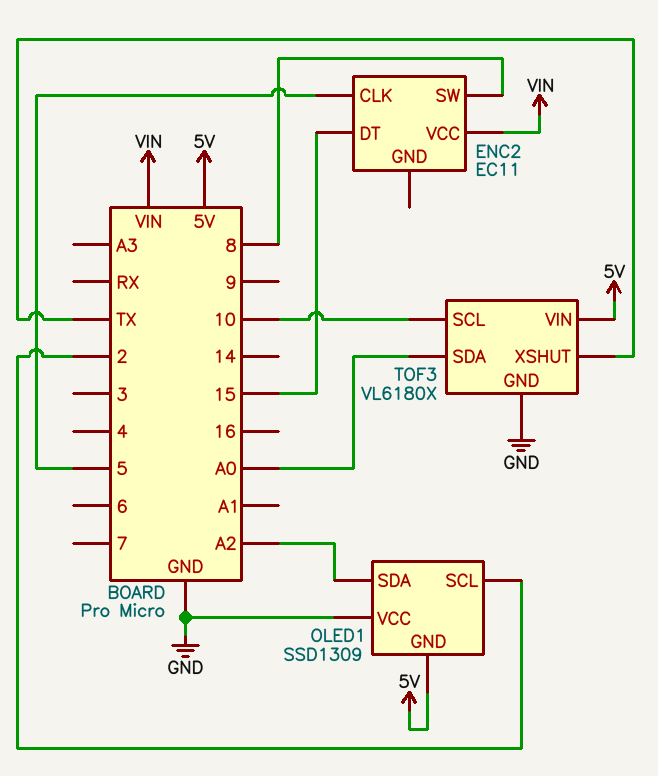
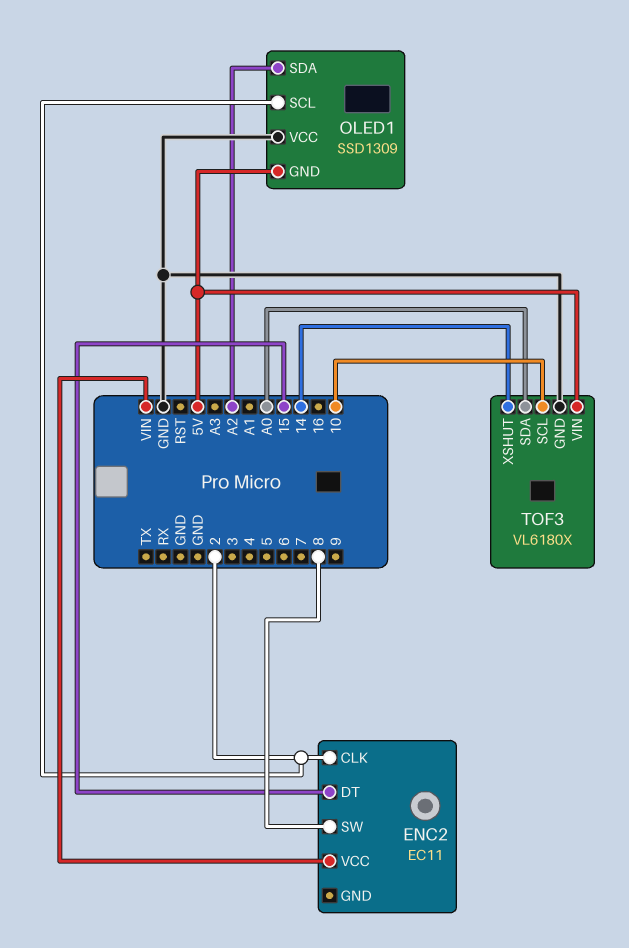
ENC2 pin CLK: 5 -> 2
TOF3 pin XSHUT: TX -> 14

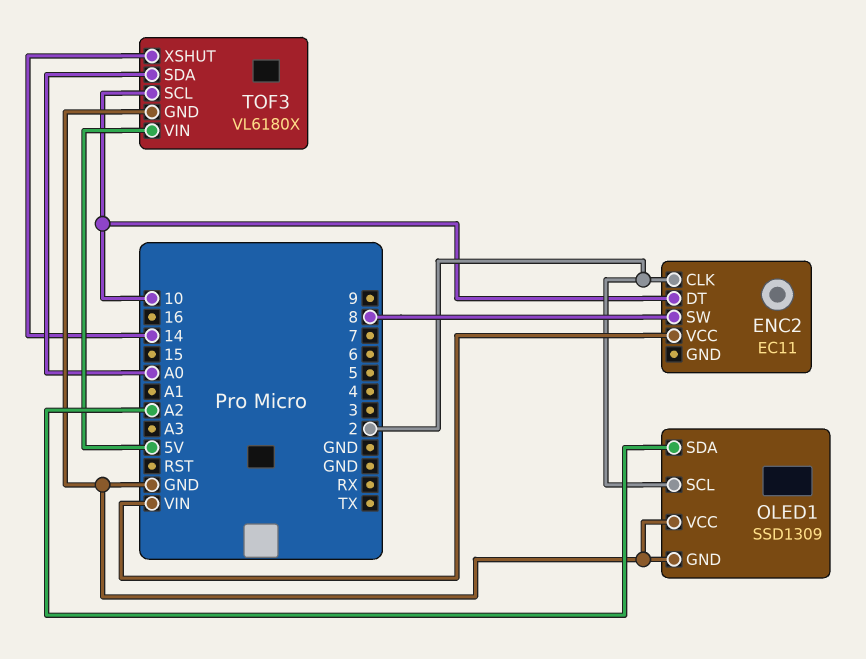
ENC2 pin DT: 15 -> 10
OLED1 pin GND: 5V -> GND

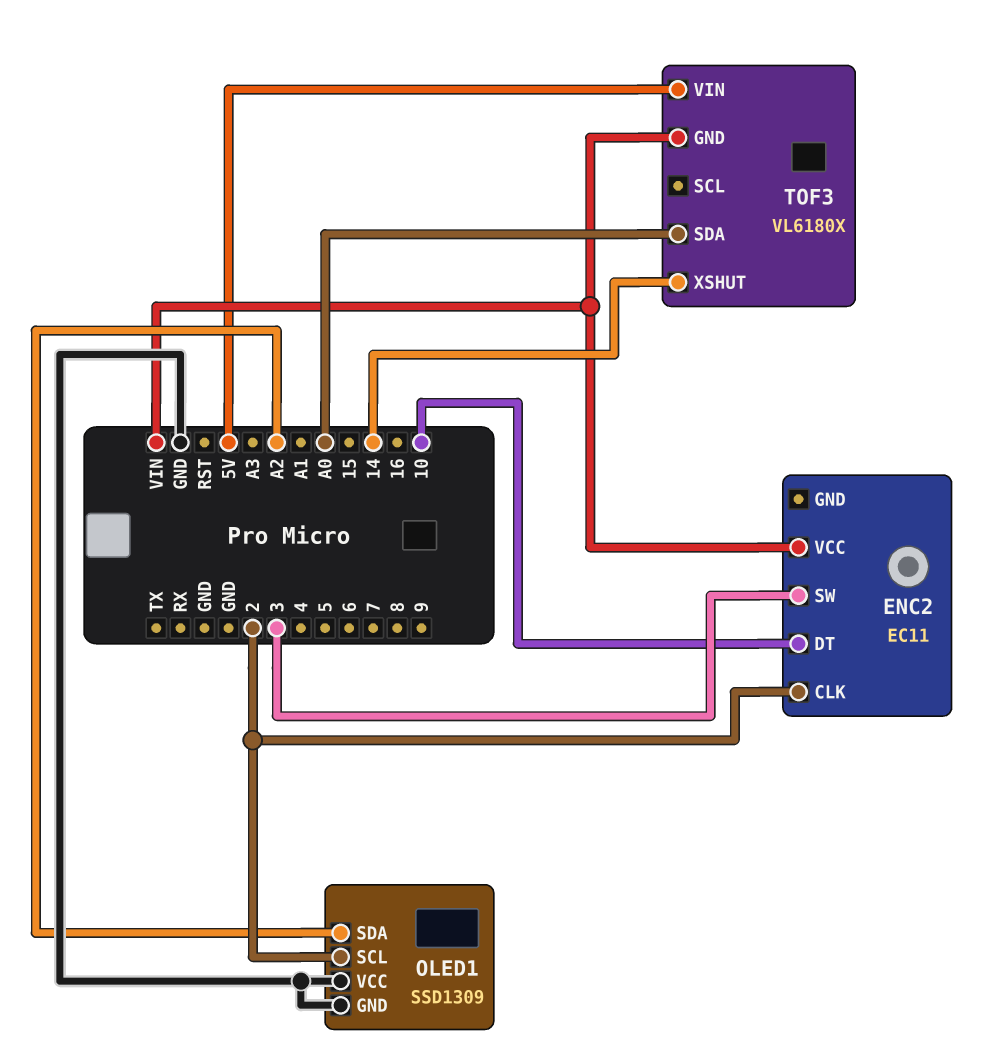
ENC2 pin SW: 8 -> 3
TOF3 pin GND: GND -> VIN
TOF3 pin SCL: 10 -> none

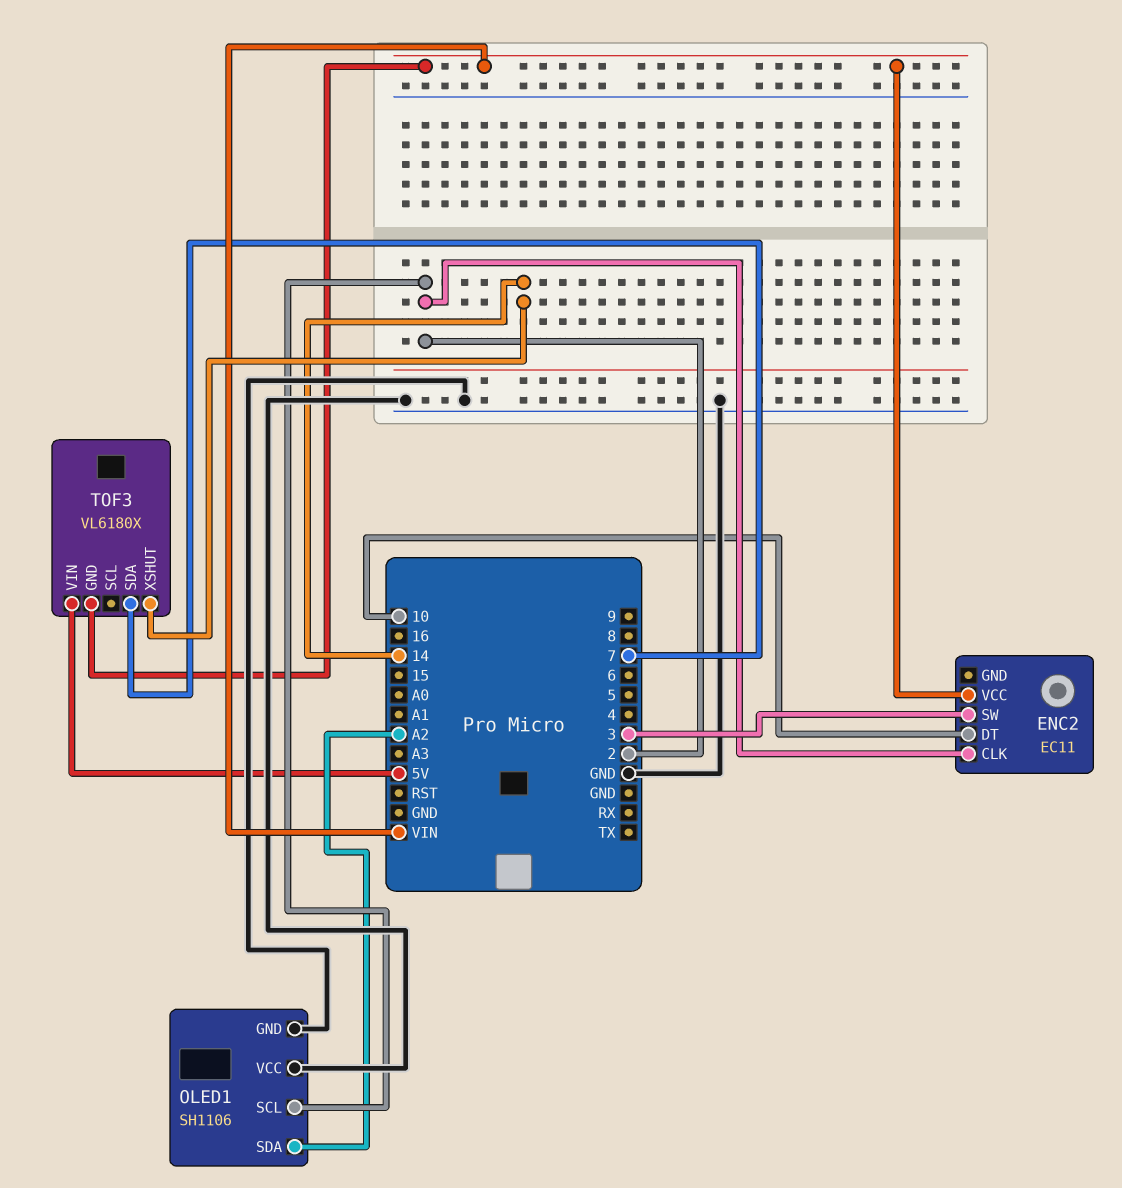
OLED1: SSD1309 -> SH1106
TOF3 pin SDA: A0 -> 7

